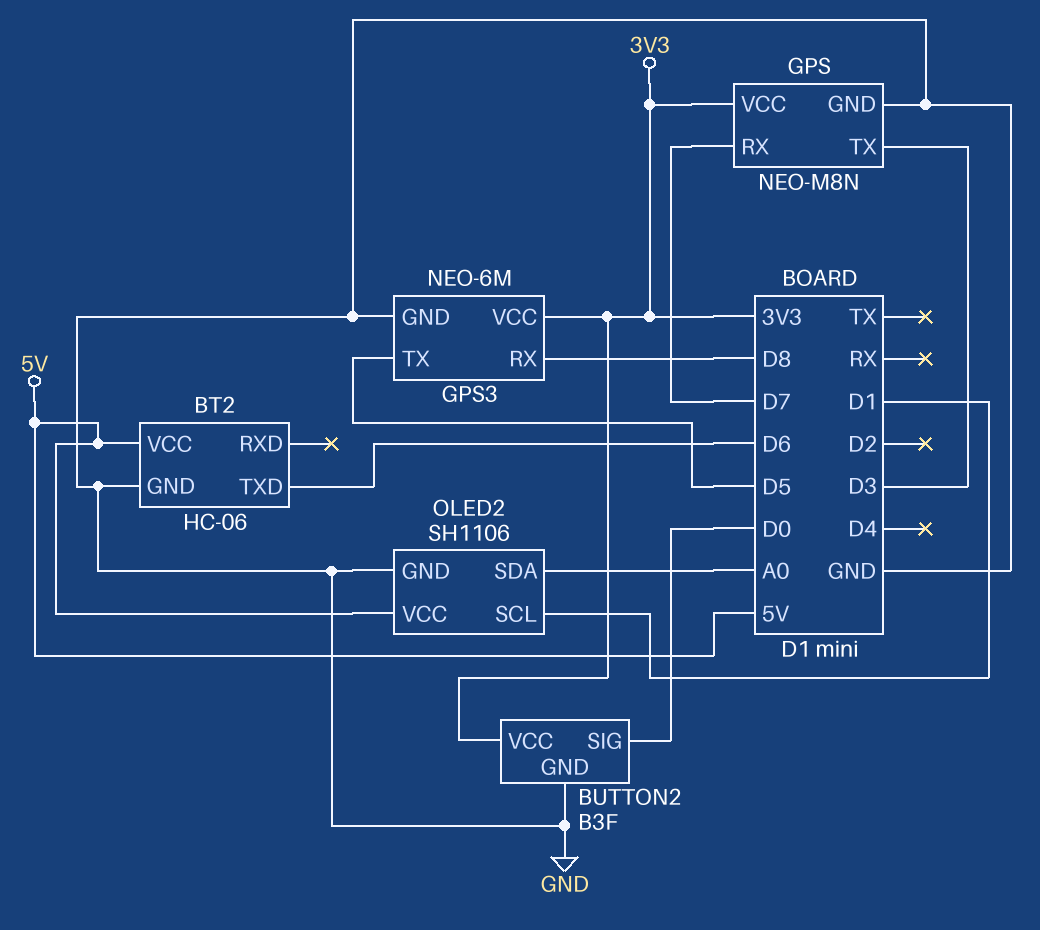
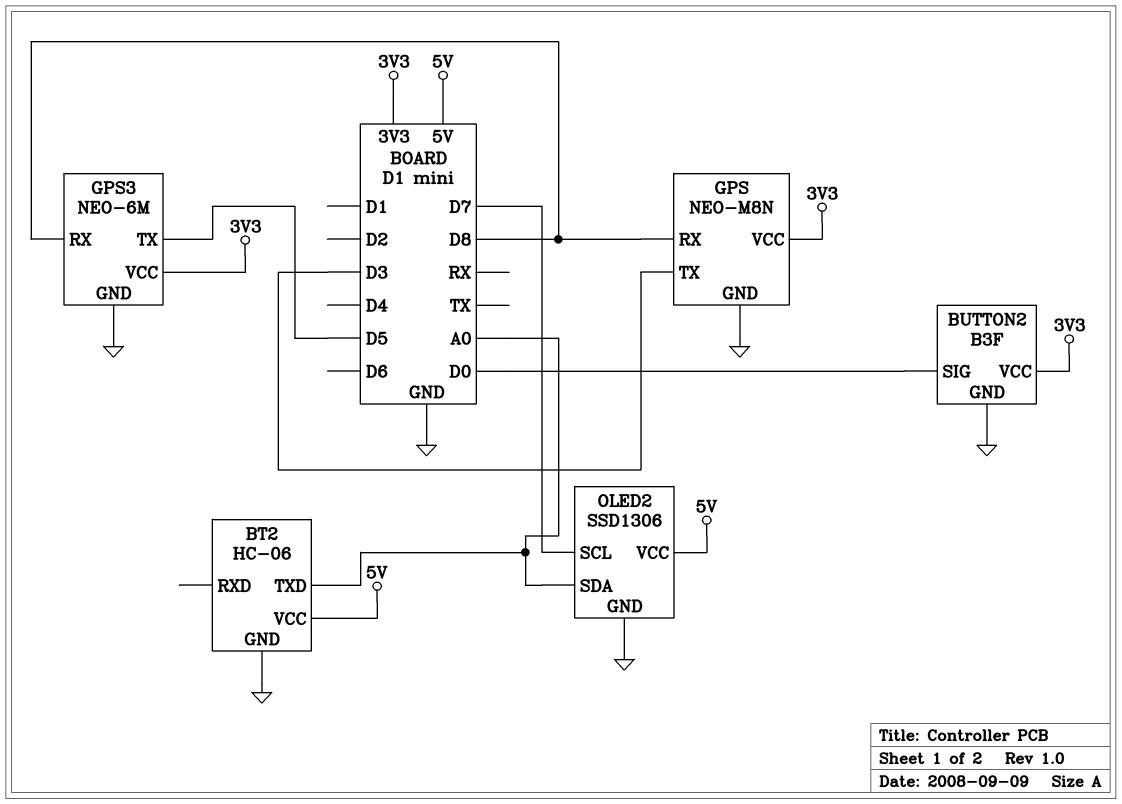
BT2 pin TXD: D6 -> A0
GPS pin RX: D7 -> D8
OLED2: SH1106 -> SSD1306
OLED2 pin SCL: D1 -> D7

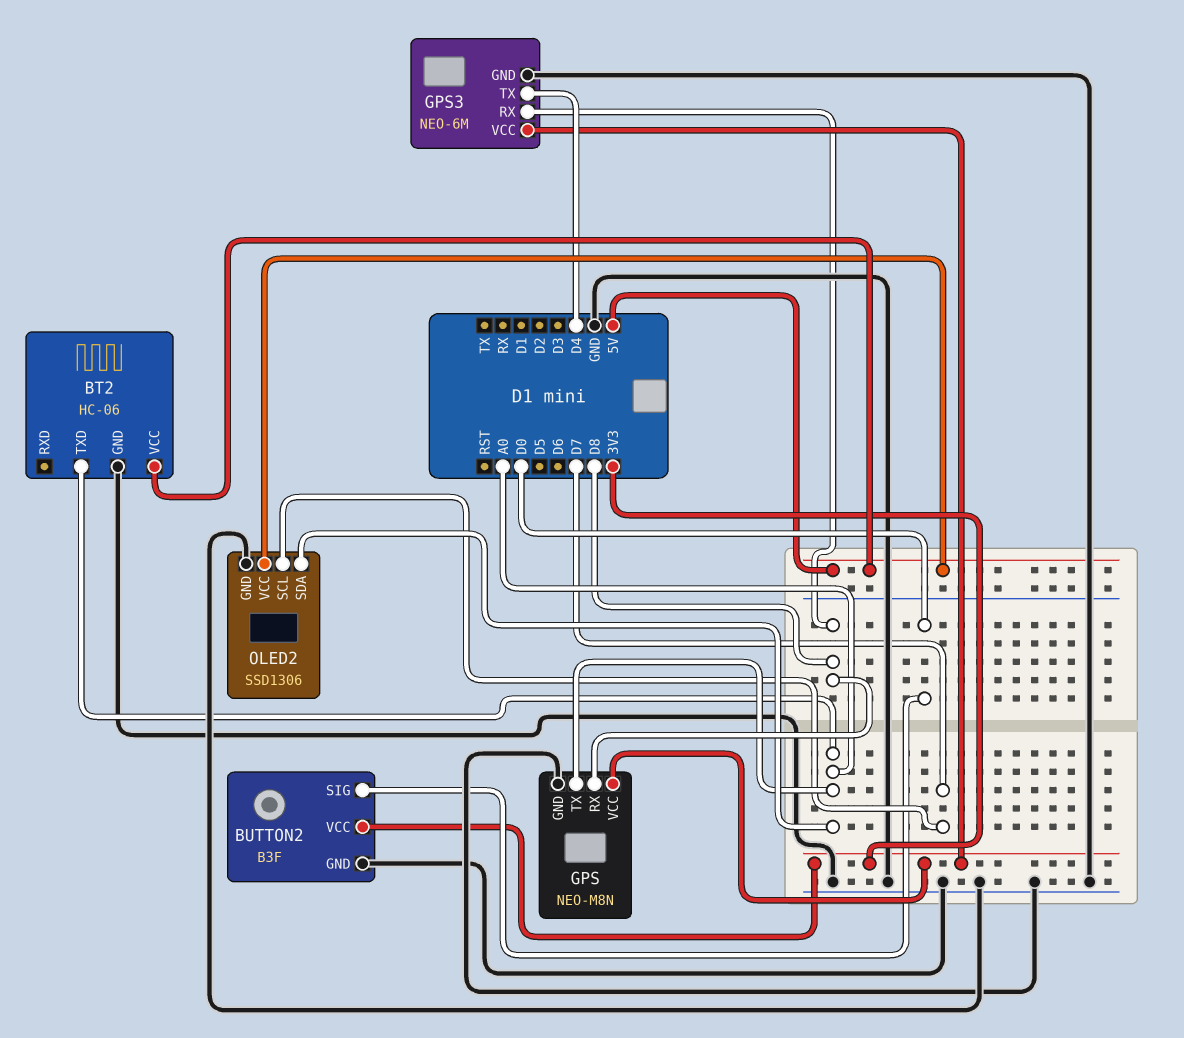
GPS pin TX: D3 -> A0
GPS3 pin TX: D5 -> D4

